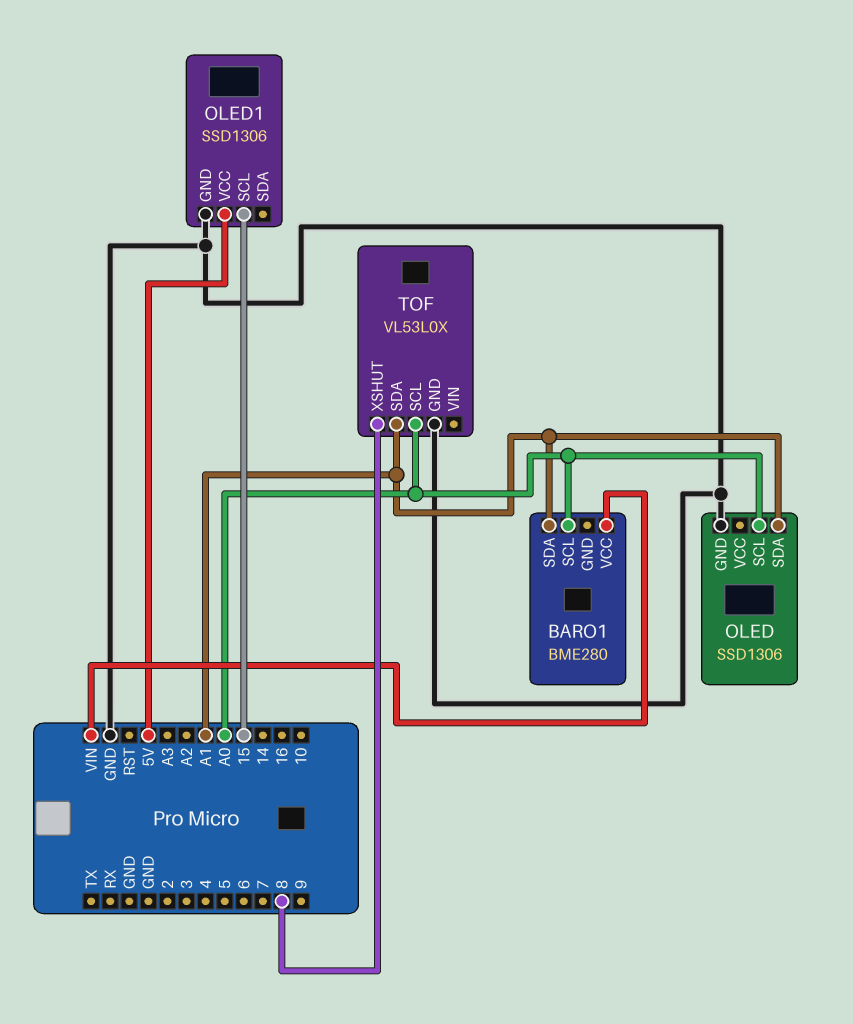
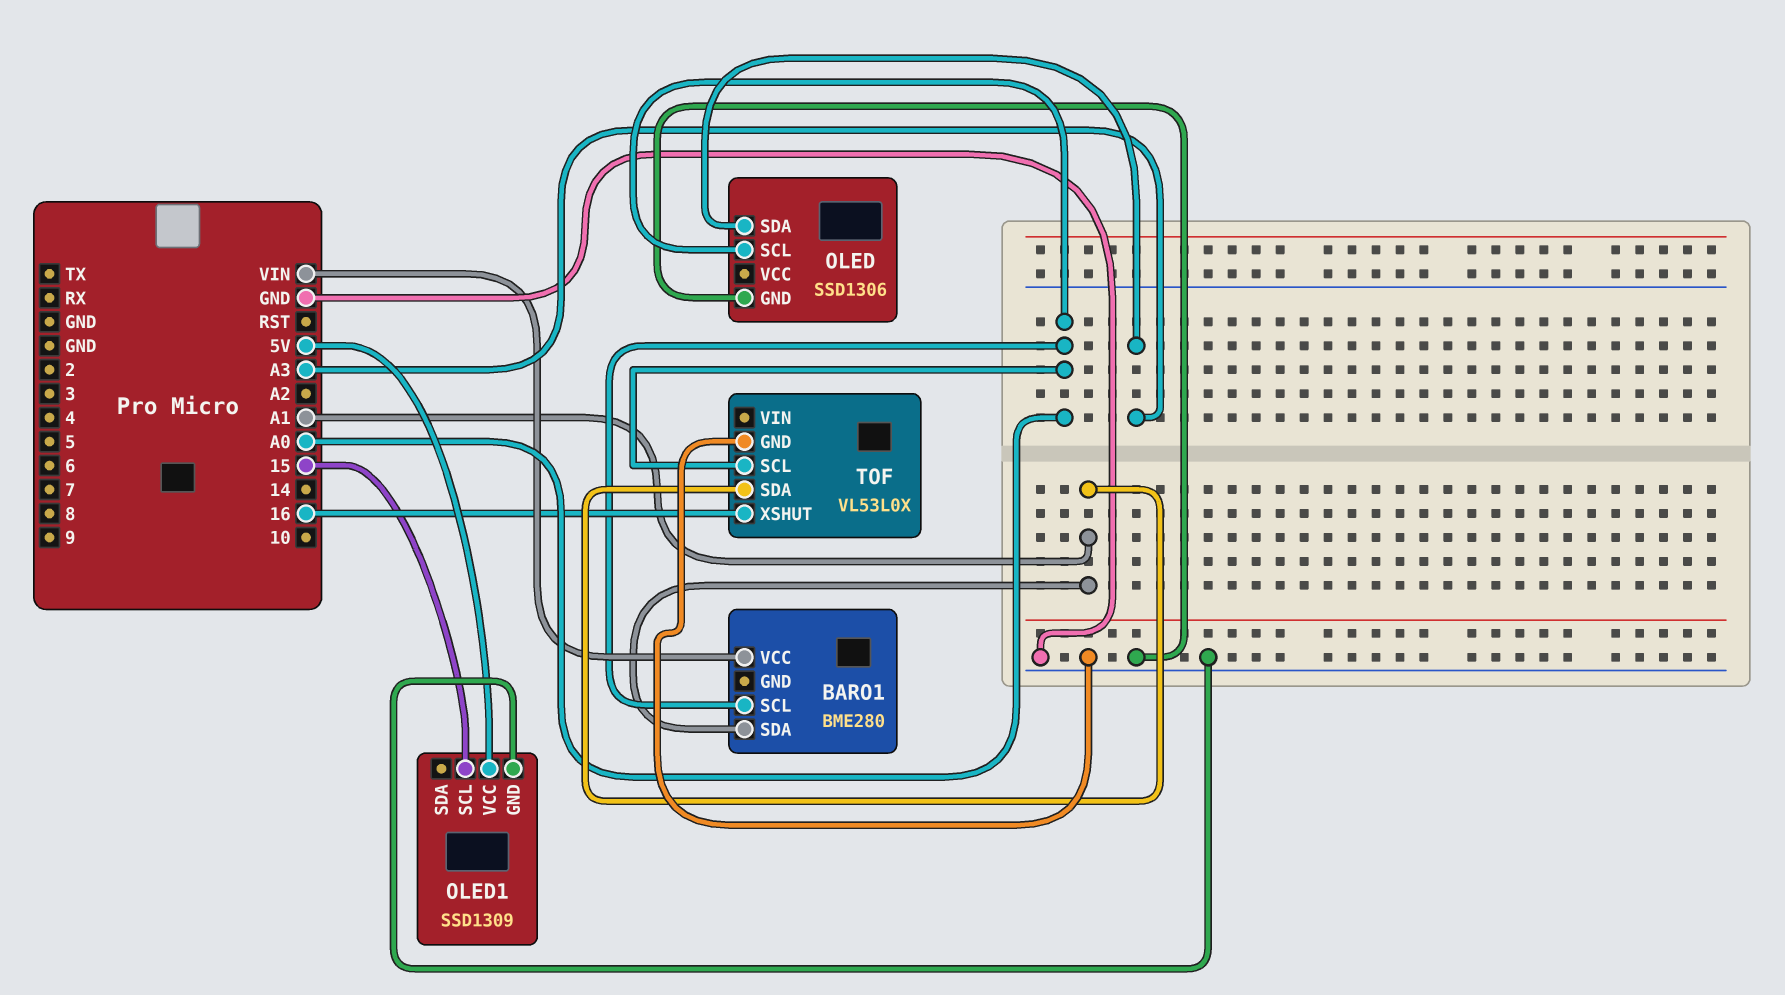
OLED pin SDA: A1 -> A3
OLED1: SSD1306 -> SSD1309
TOF pin XSHUT: 8 -> 16

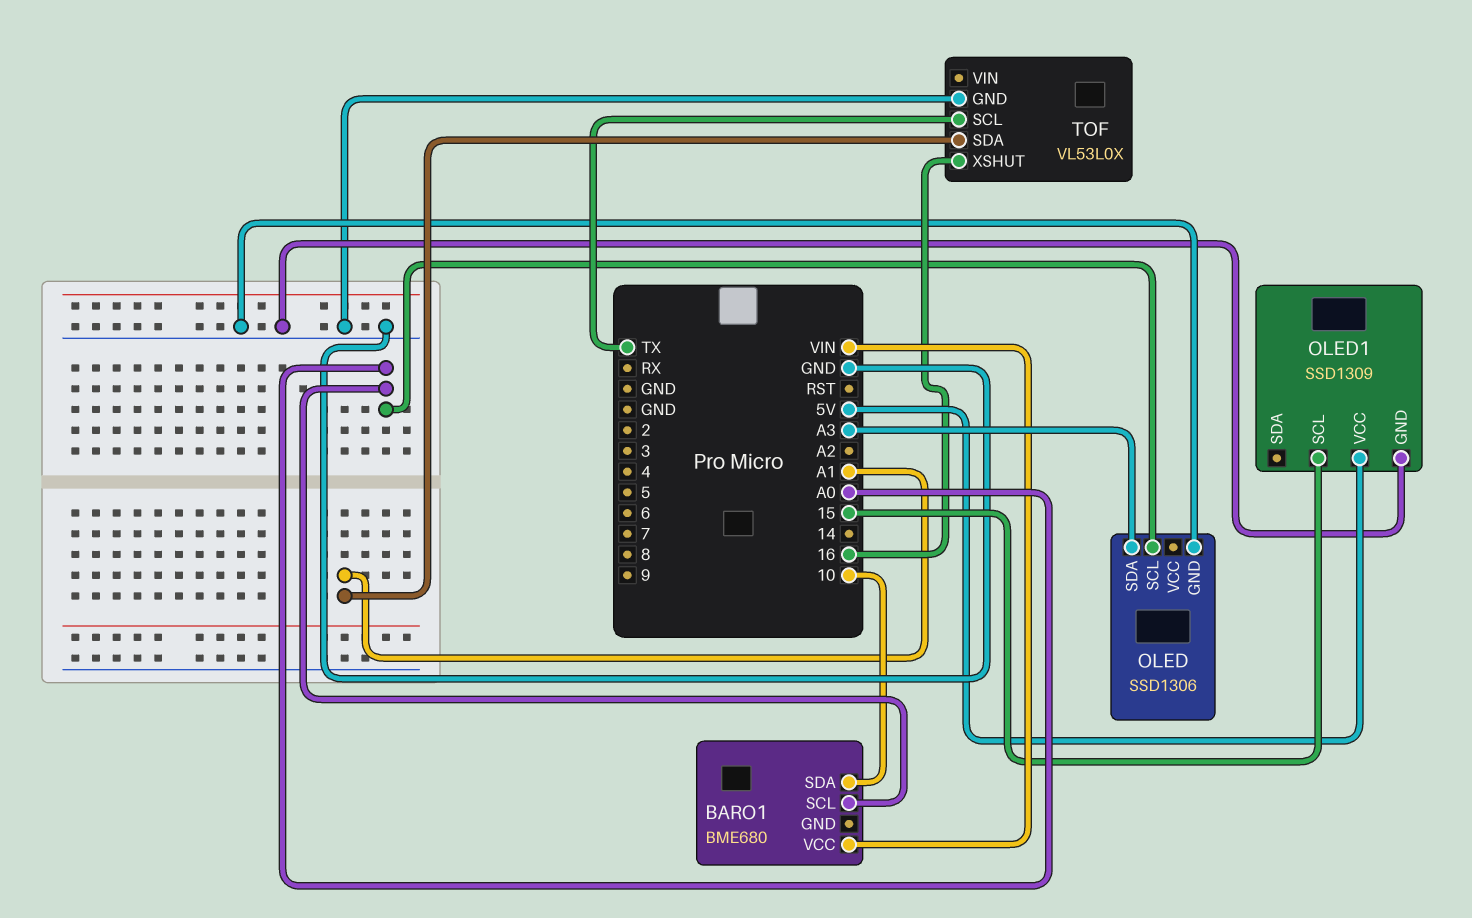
BARO1: BME280 -> BME680
BARO1 pin SDA: A1 -> 10
TOF pin SCL: A0 -> TX

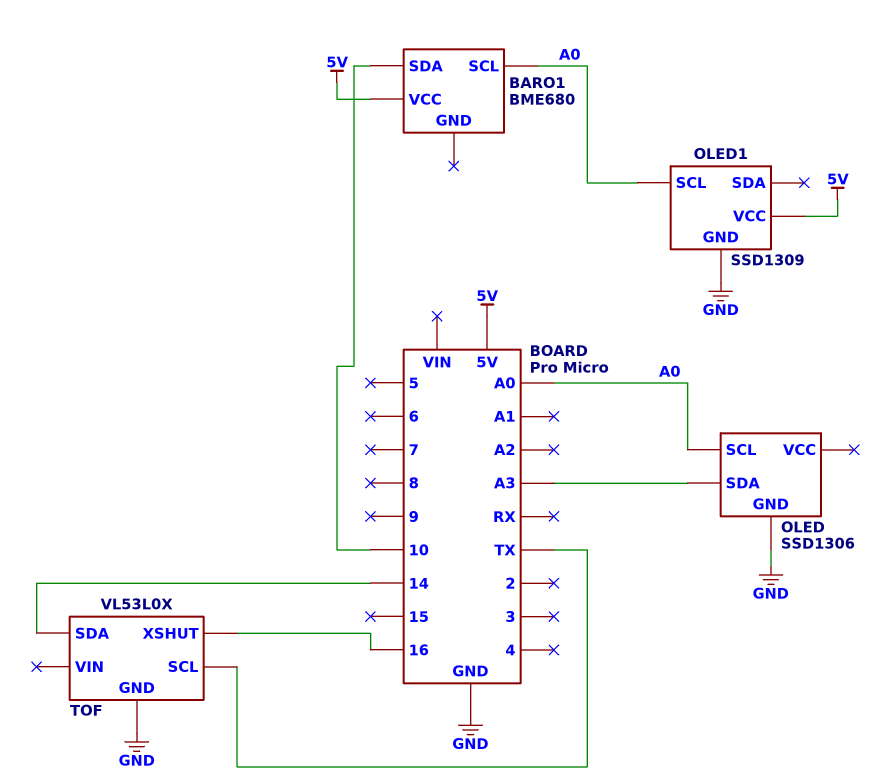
BARO1 pin VCC: VIN -> 5V
OLED1 pin SCL: 15 -> A0
TOF pin SDA: A1 -> 14

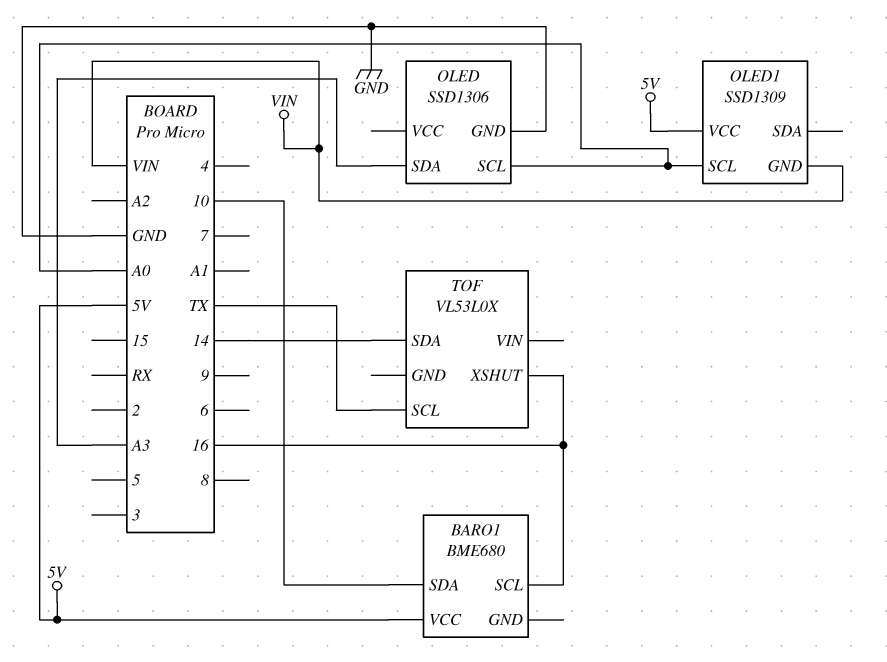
BARO1 pin SCL: A0 -> 16
OLED1 pin GND: GND -> VIN
TOF pin GND: GND -> none

